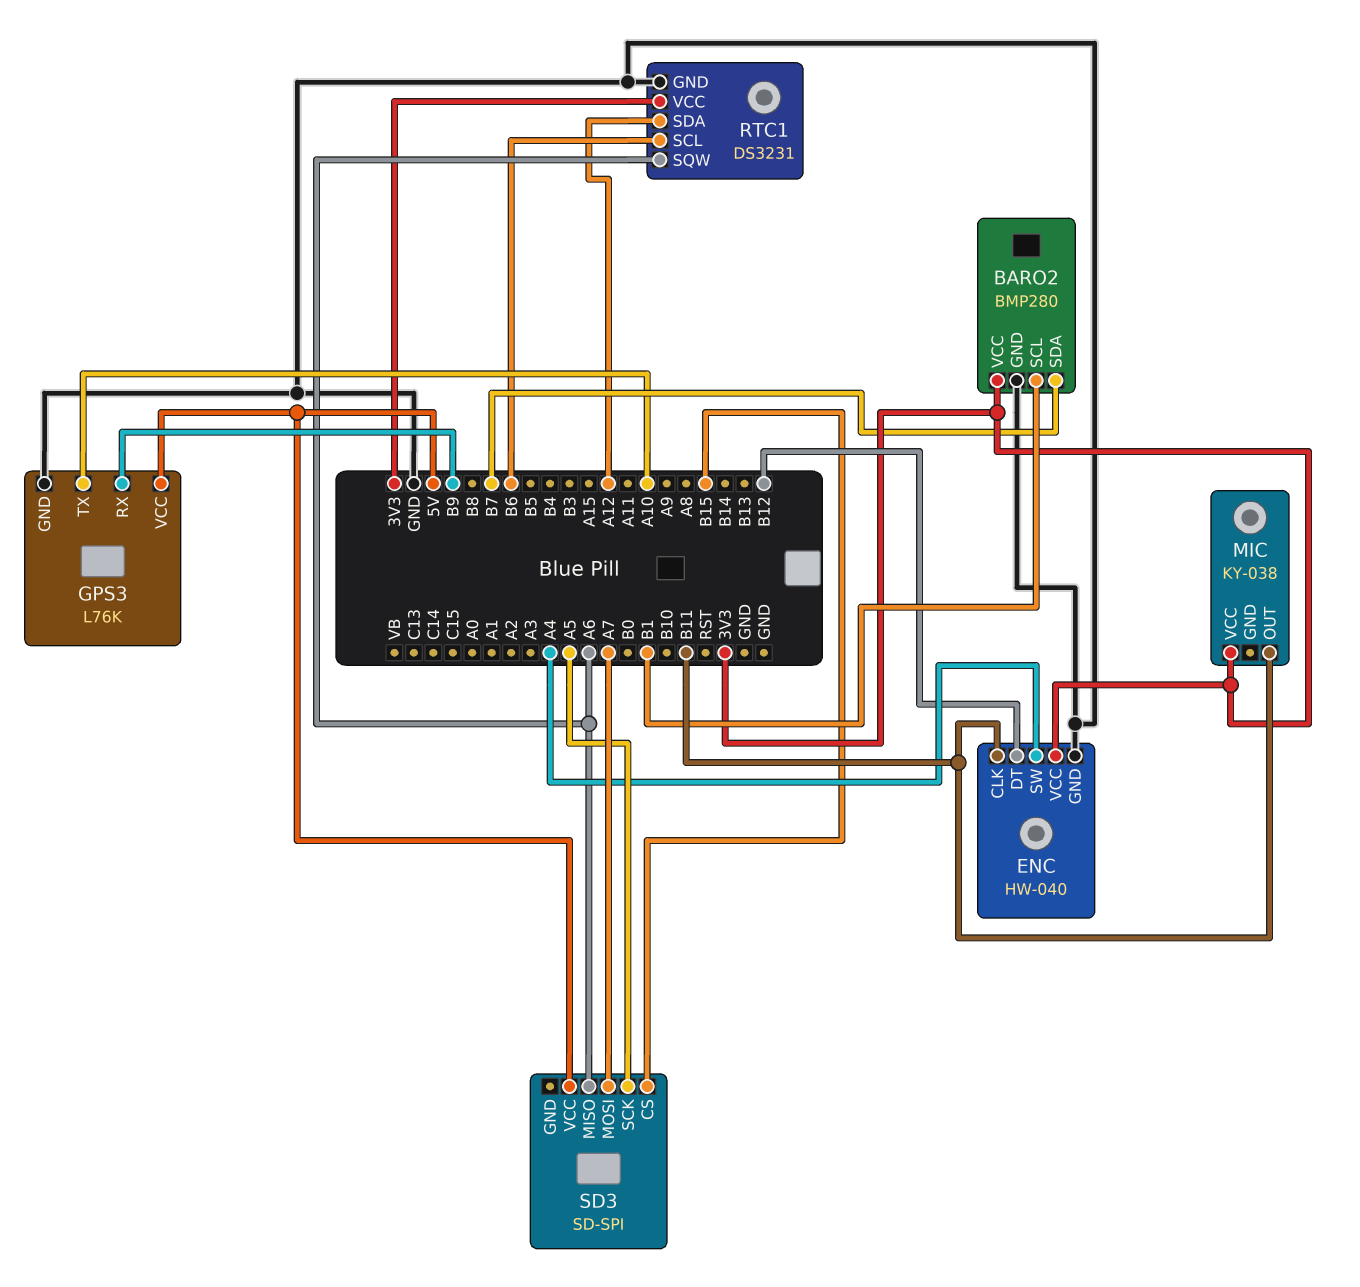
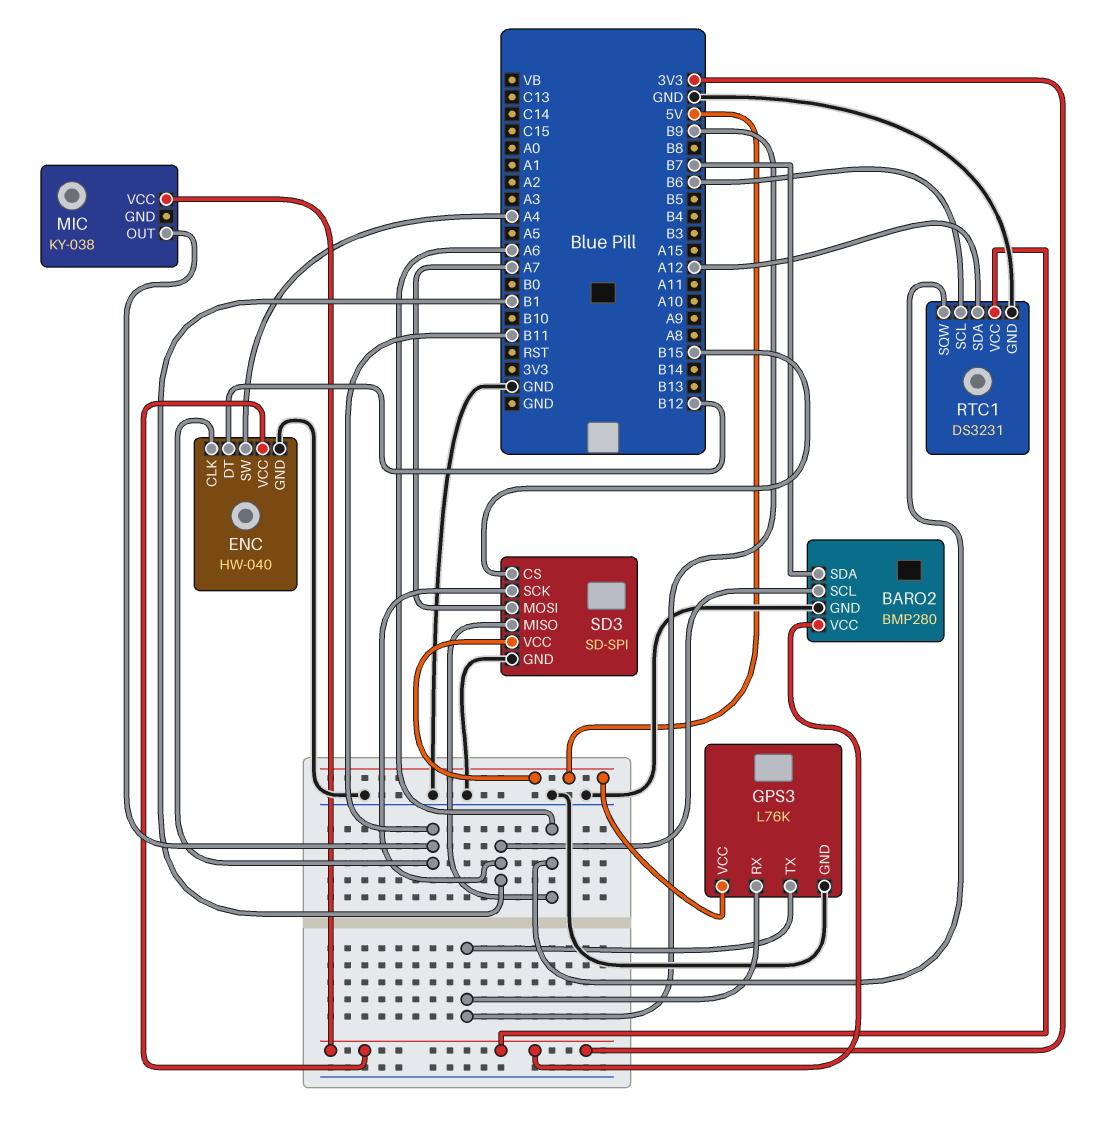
GPS3 pin TX: A10 -> B9
SD3 pin GND: none -> GND
SD3 pin SCK: A5 -> B1

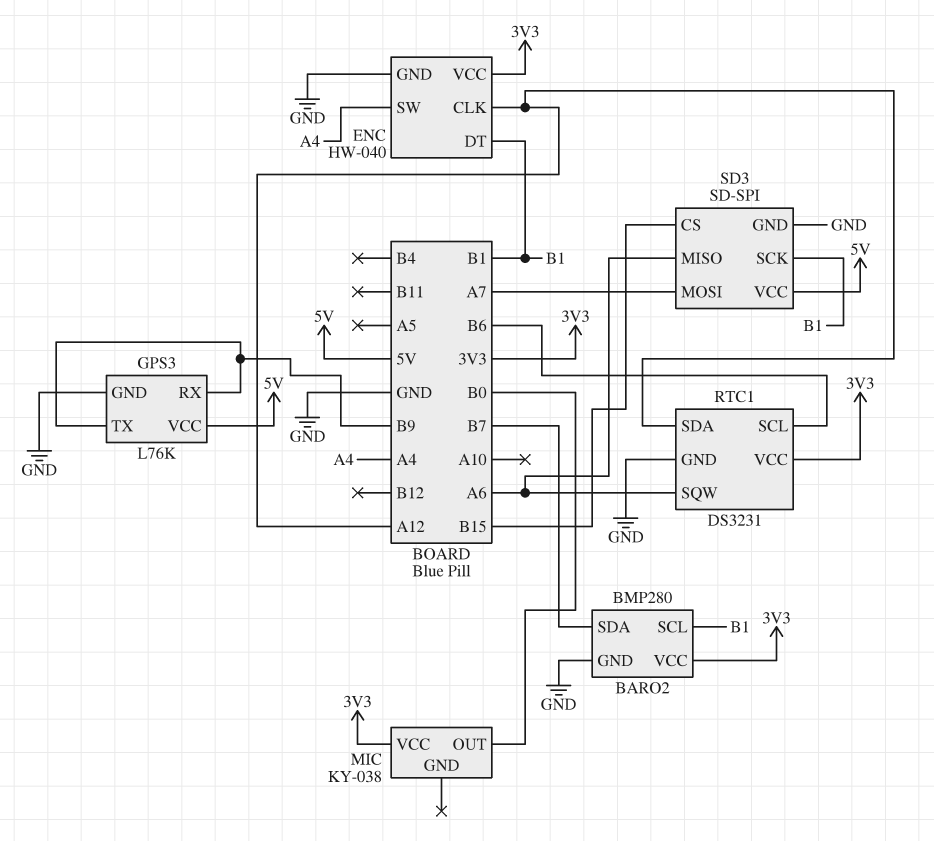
ENC pin CLK: B11 -> A12
ENC pin DT: B12 -> B1
MIC pin OUT: B11 -> B0

